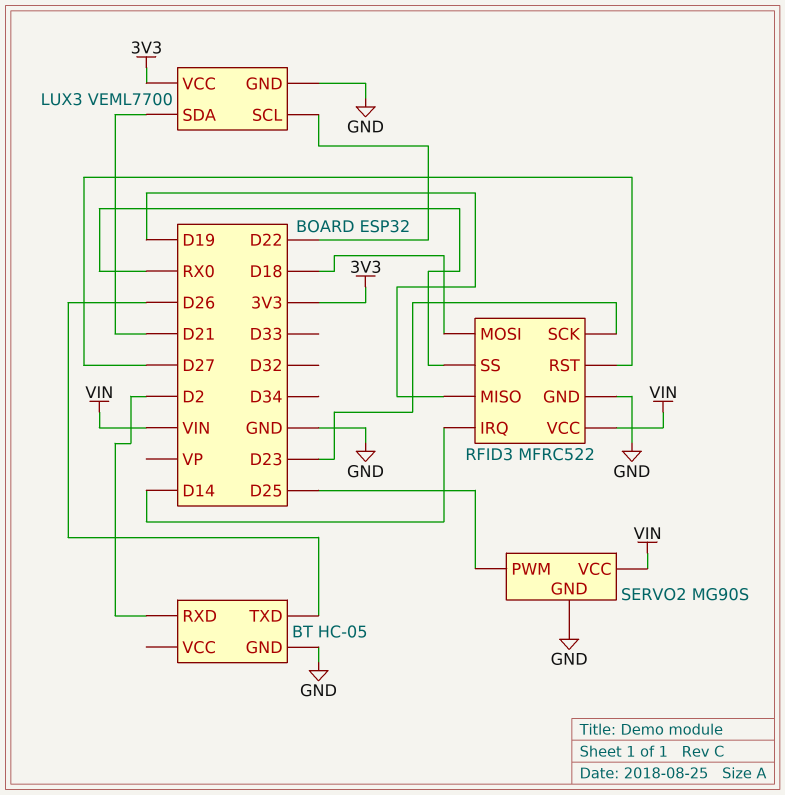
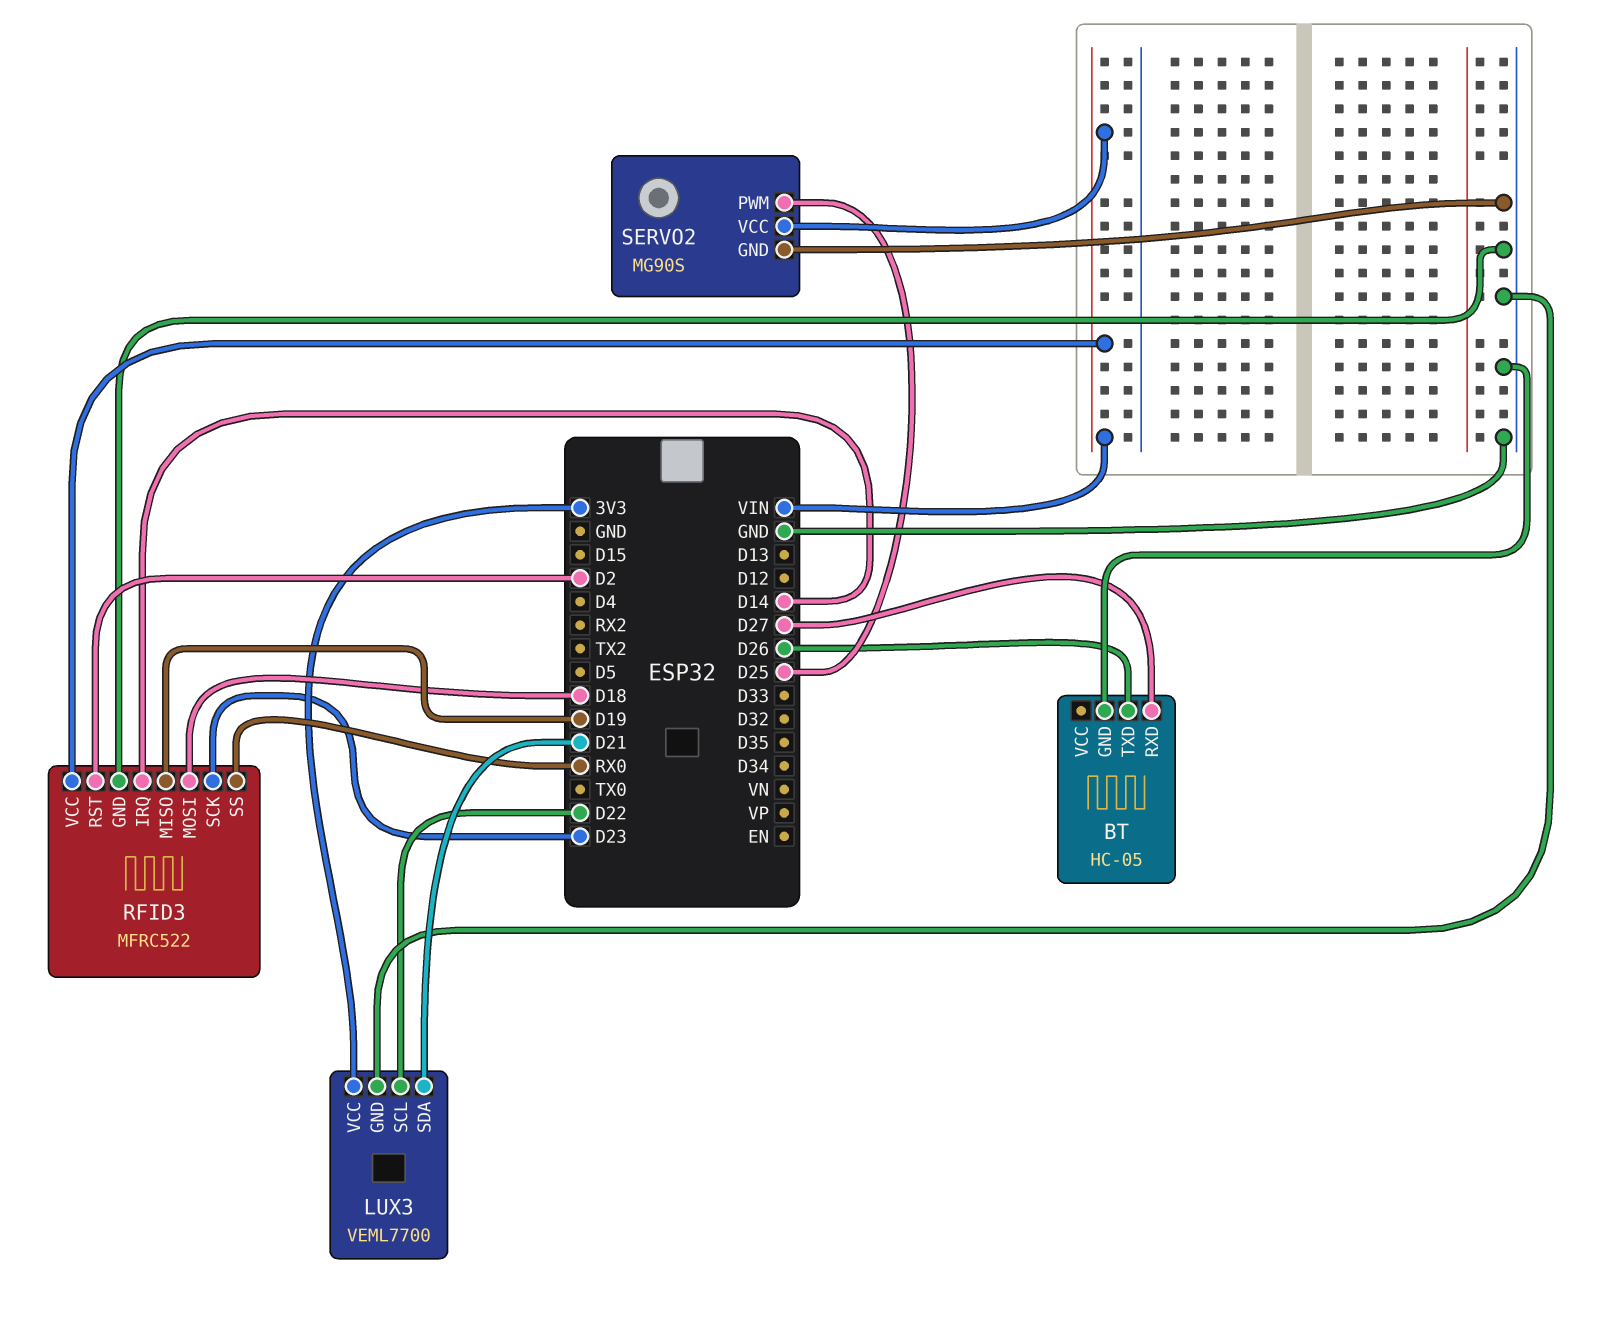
BT pin RXD: D2 -> D27
RFID3 pin RST: D27 -> D2

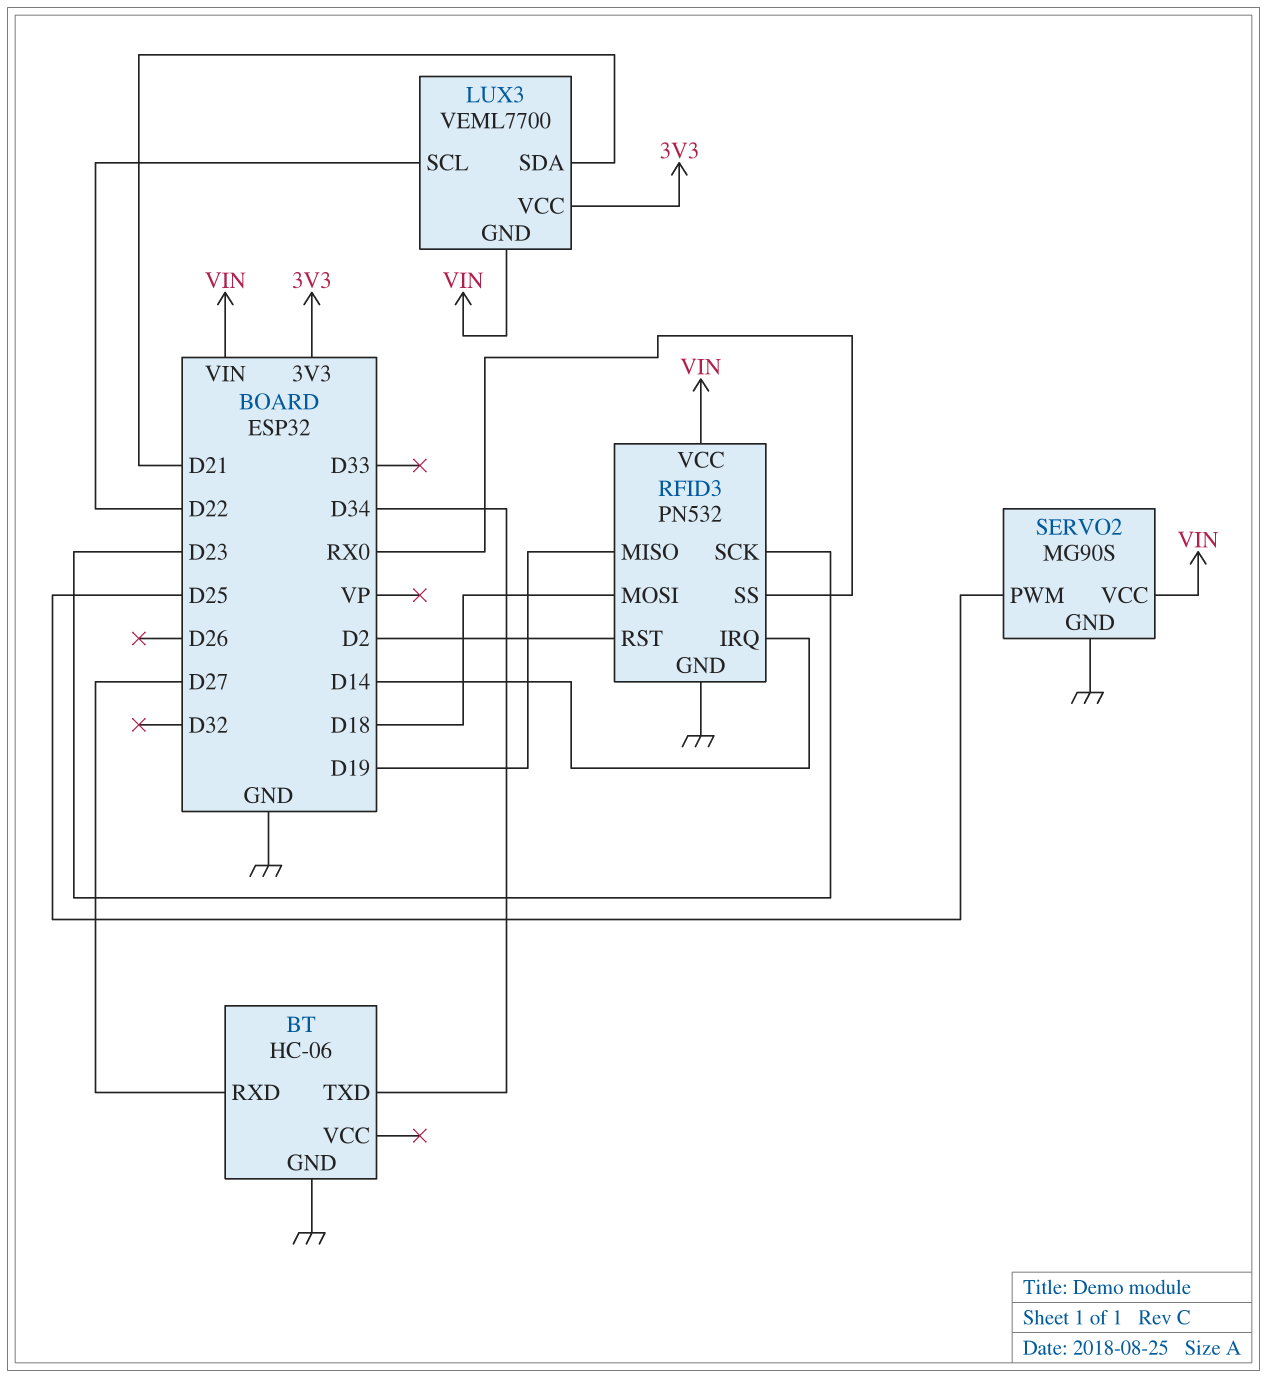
BT: HC-05 -> HC-06
BT pin TXD: D26 -> D34
LUX3 pin GND: GND -> VIN
RFID3: MFRC522 -> PN532

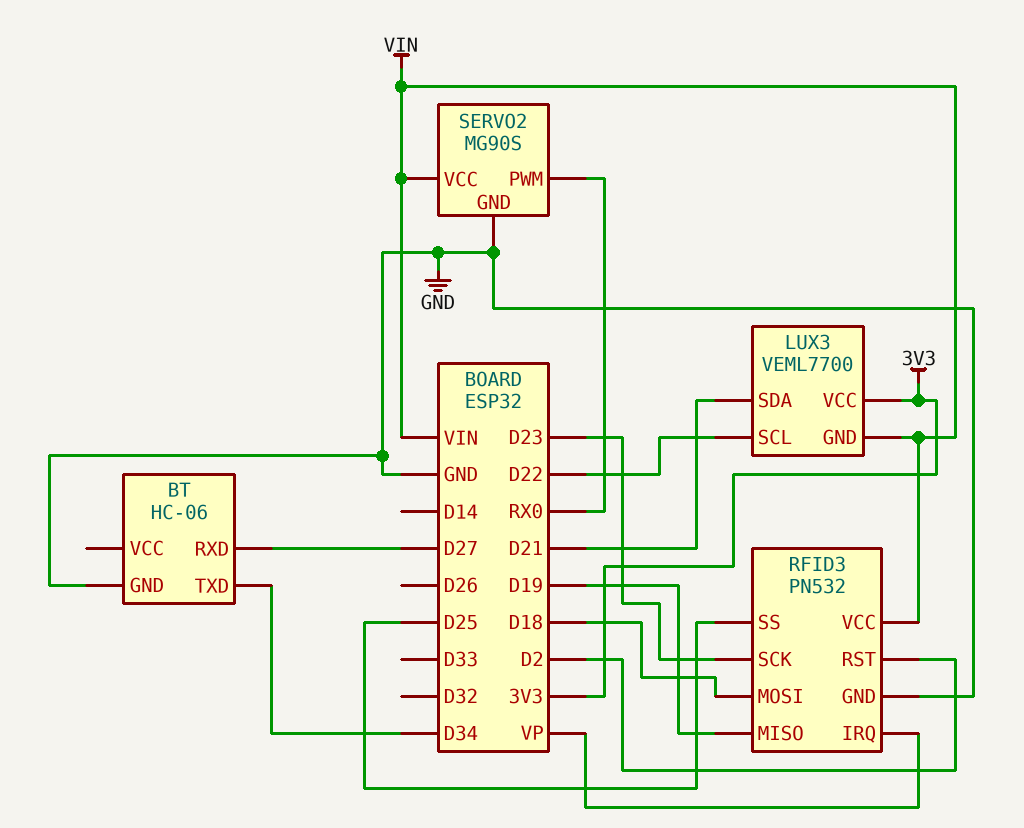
RFID3 pin IRQ: D14 -> VP
RFID3 pin SS: RX0 -> D25
SERVO2 pin PWM: D25 -> RX0

